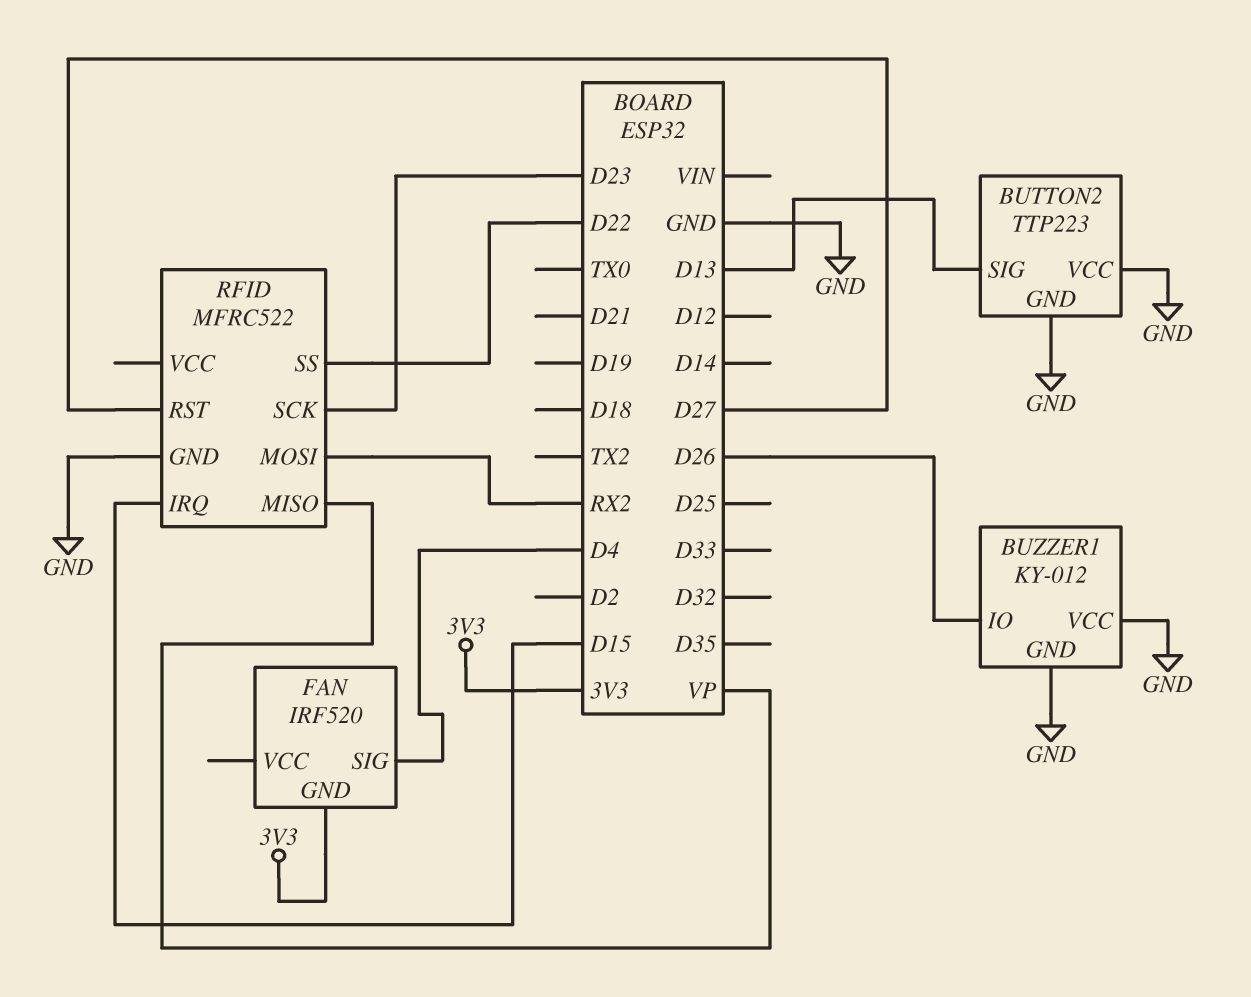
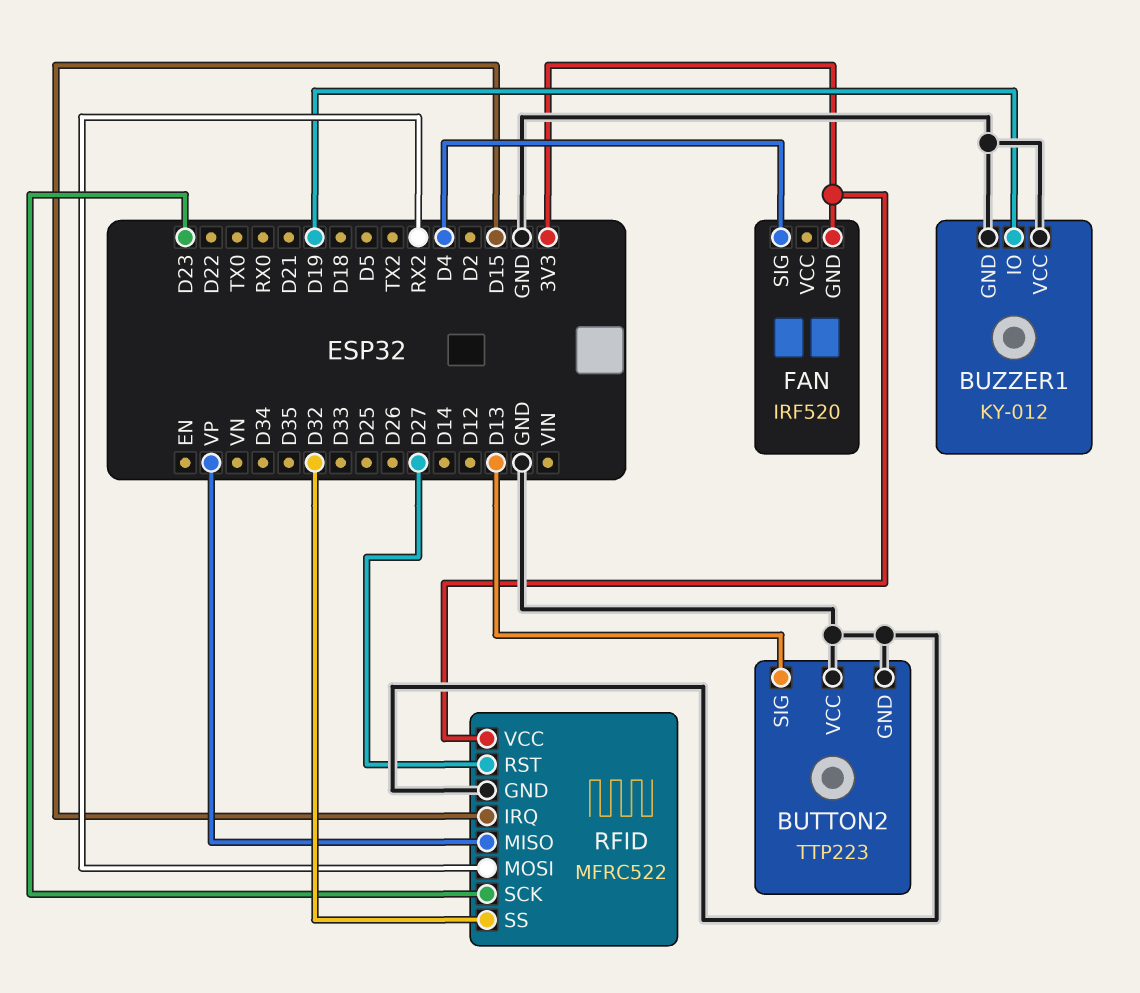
BUZZER1 pin IO: D26 -> D19
RFID pin SS: D22 -> D32
RFID pin VCC: none -> 3V3

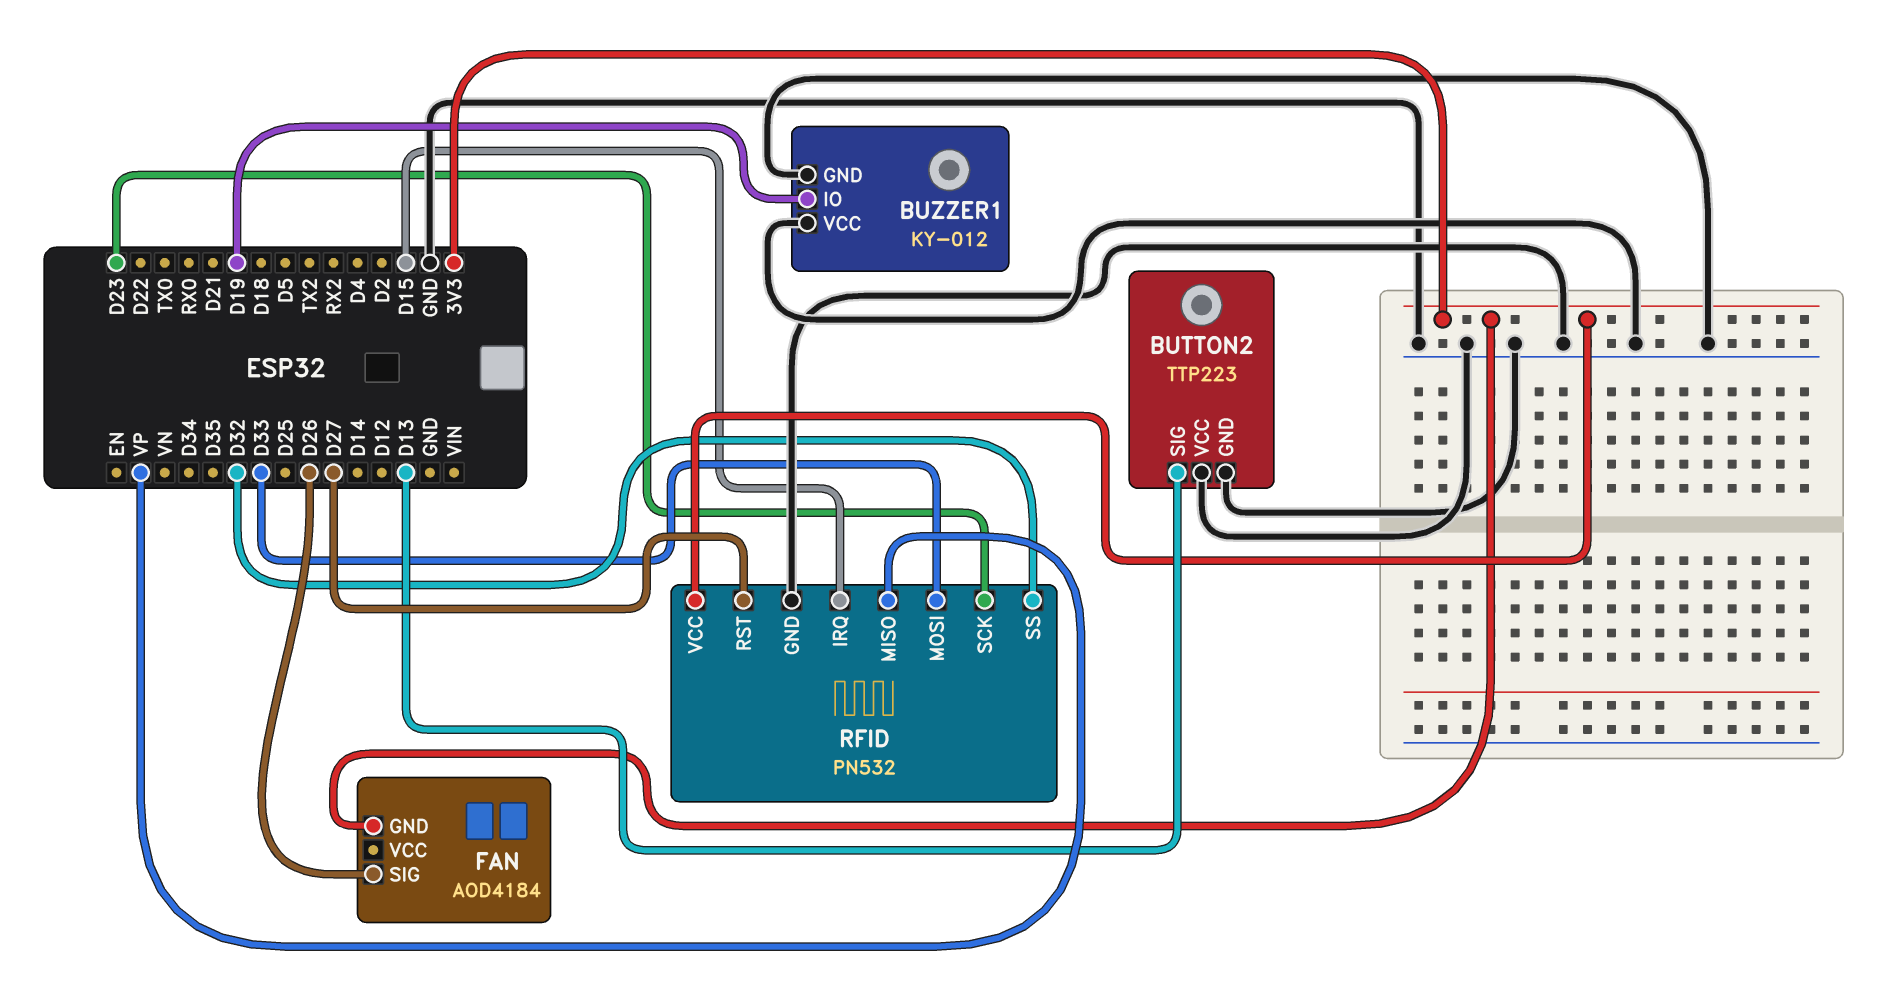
FAN: IRF520 -> AOD4184
FAN pin SIG: D4 -> D26
RFID: MFRC522 -> PN532
RFID pin MOSI: RX2 -> D33

